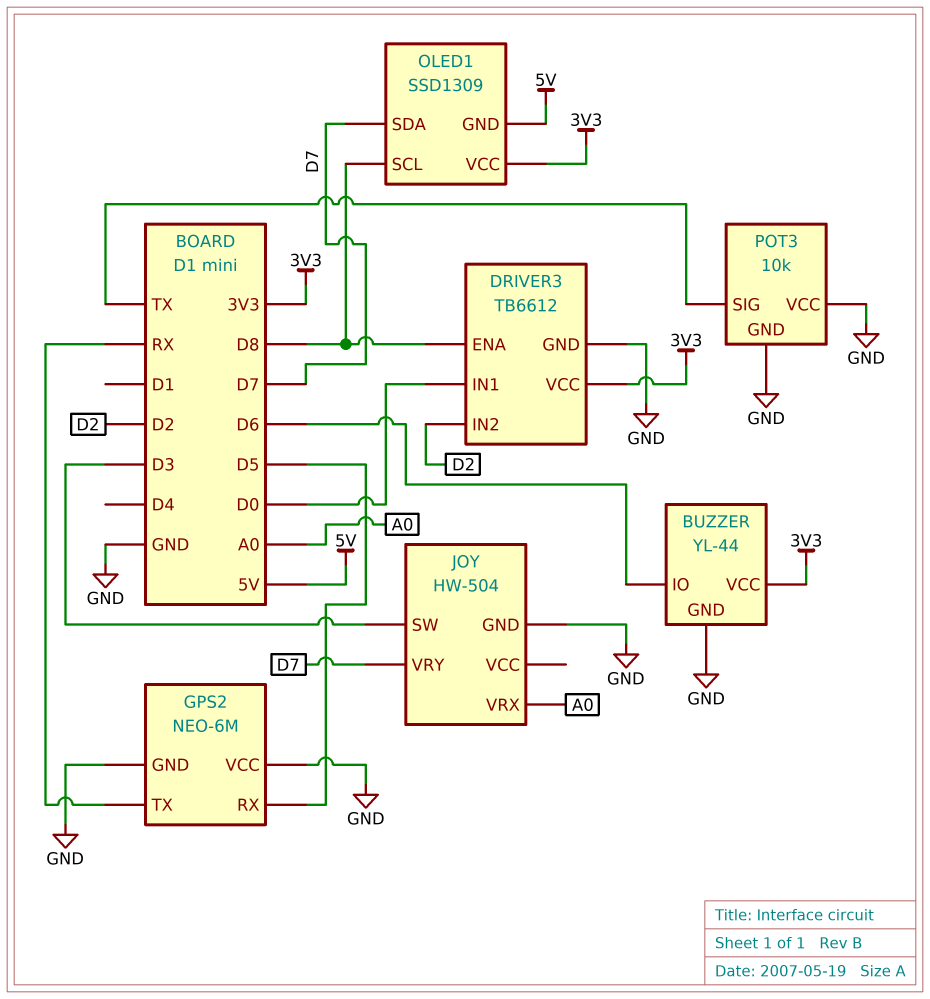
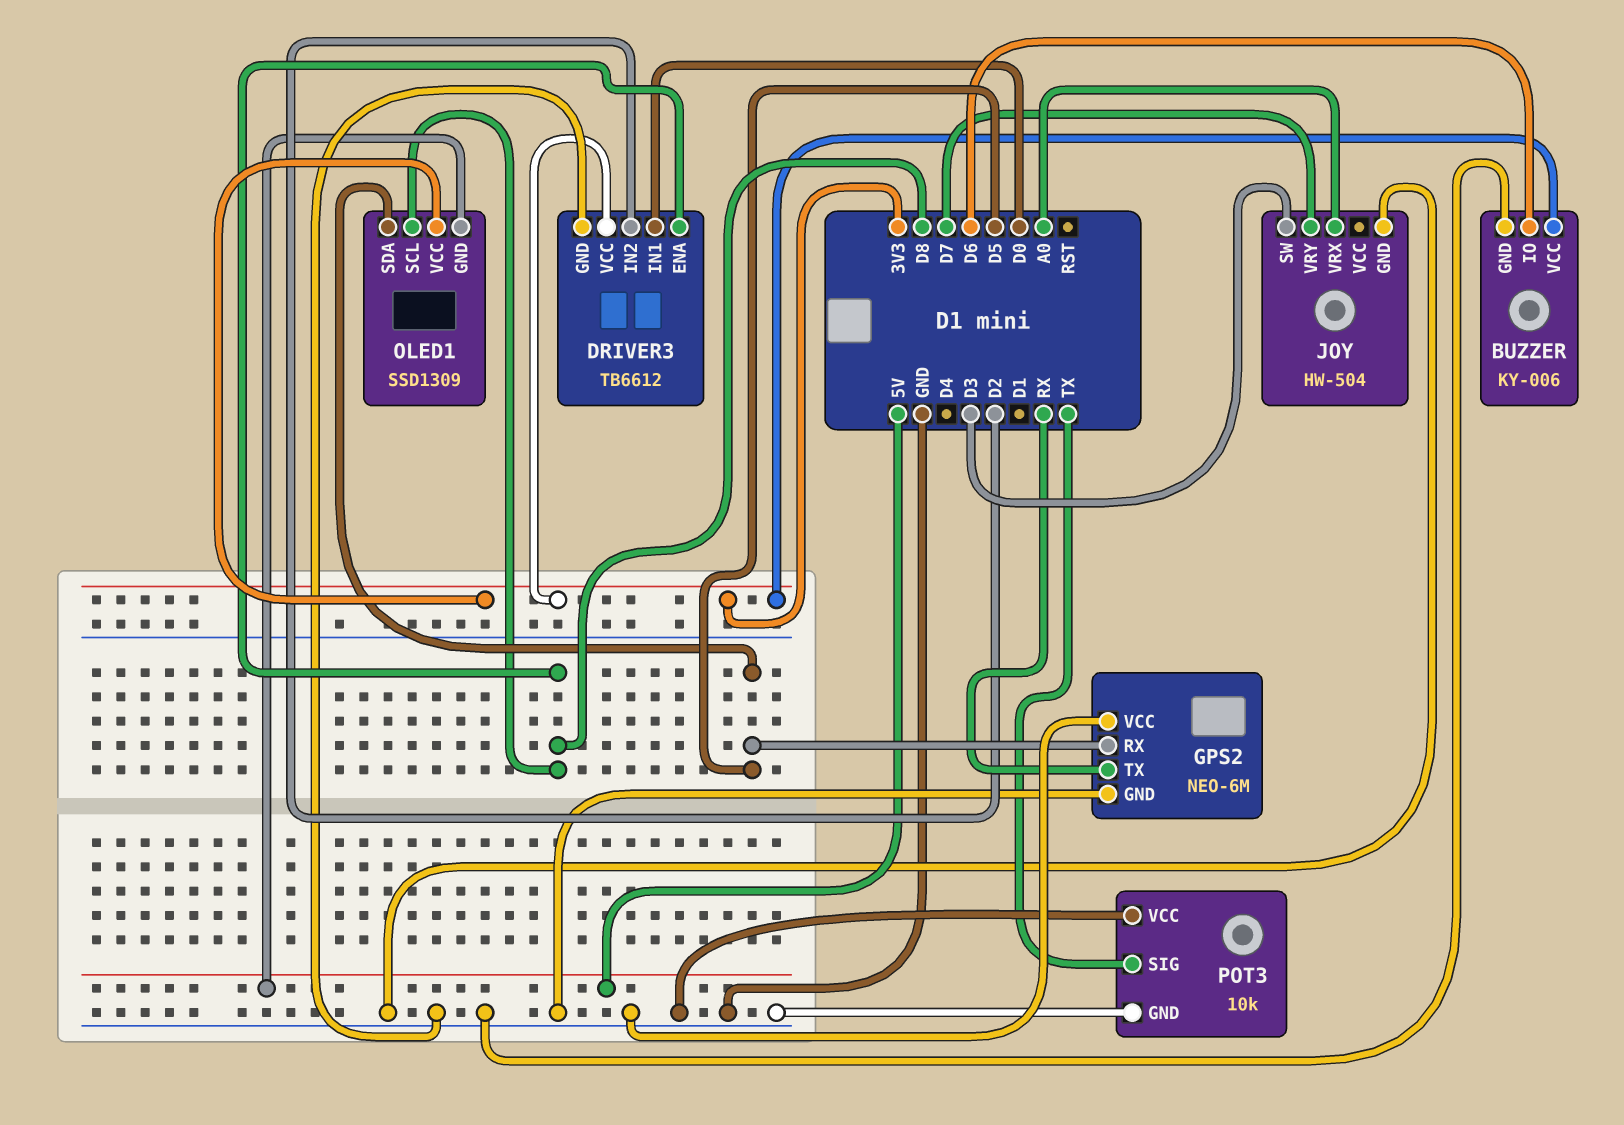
BUZZER: YL-44 -> KY-006
OLED1 pin SDA: D7 -> D5

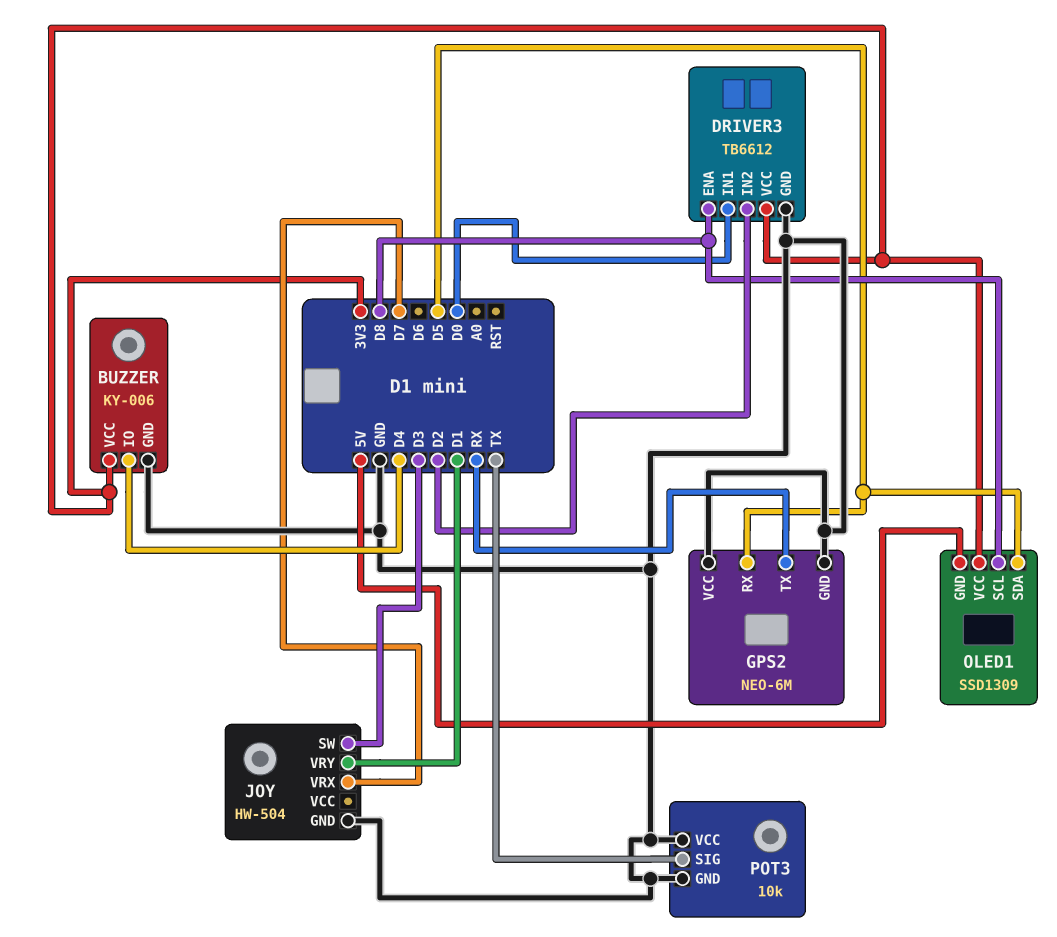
BUZZER pin IO: D6 -> D4
JOY pin VRX: A0 -> D7
JOY pin VRY: D7 -> D1

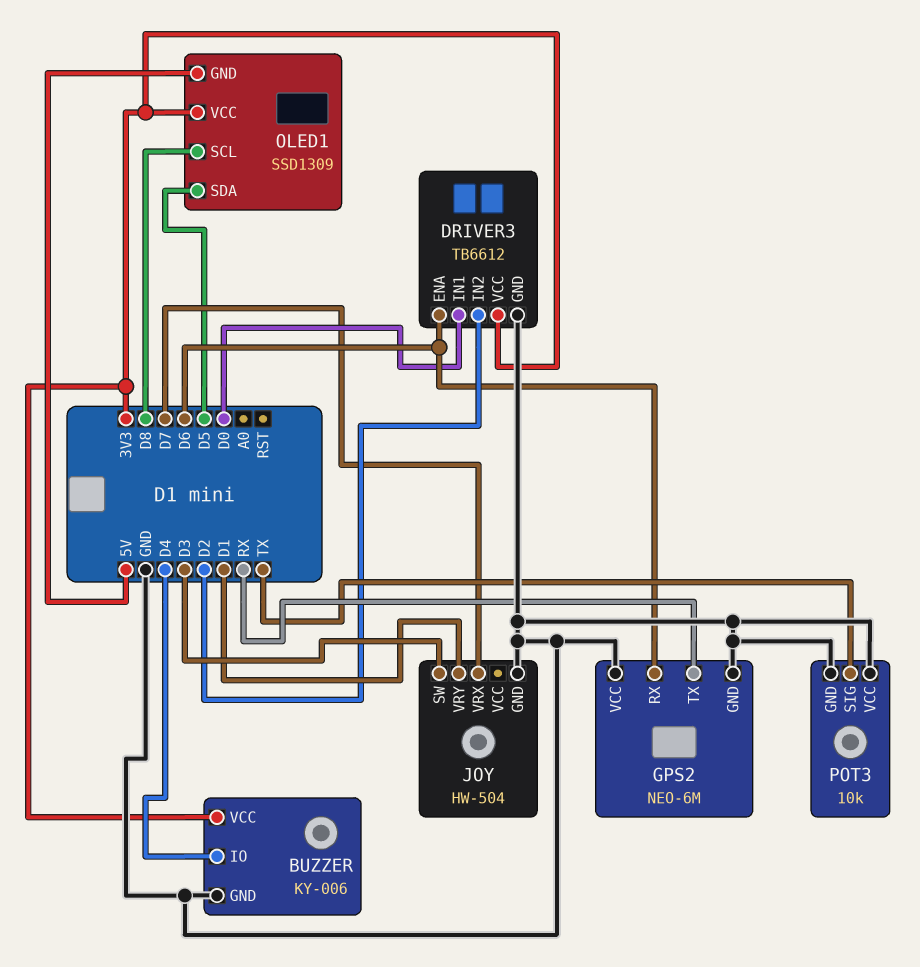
DRIVER3 pin ENA: D8 -> D6
GPS2 pin RX: D5 -> D6

